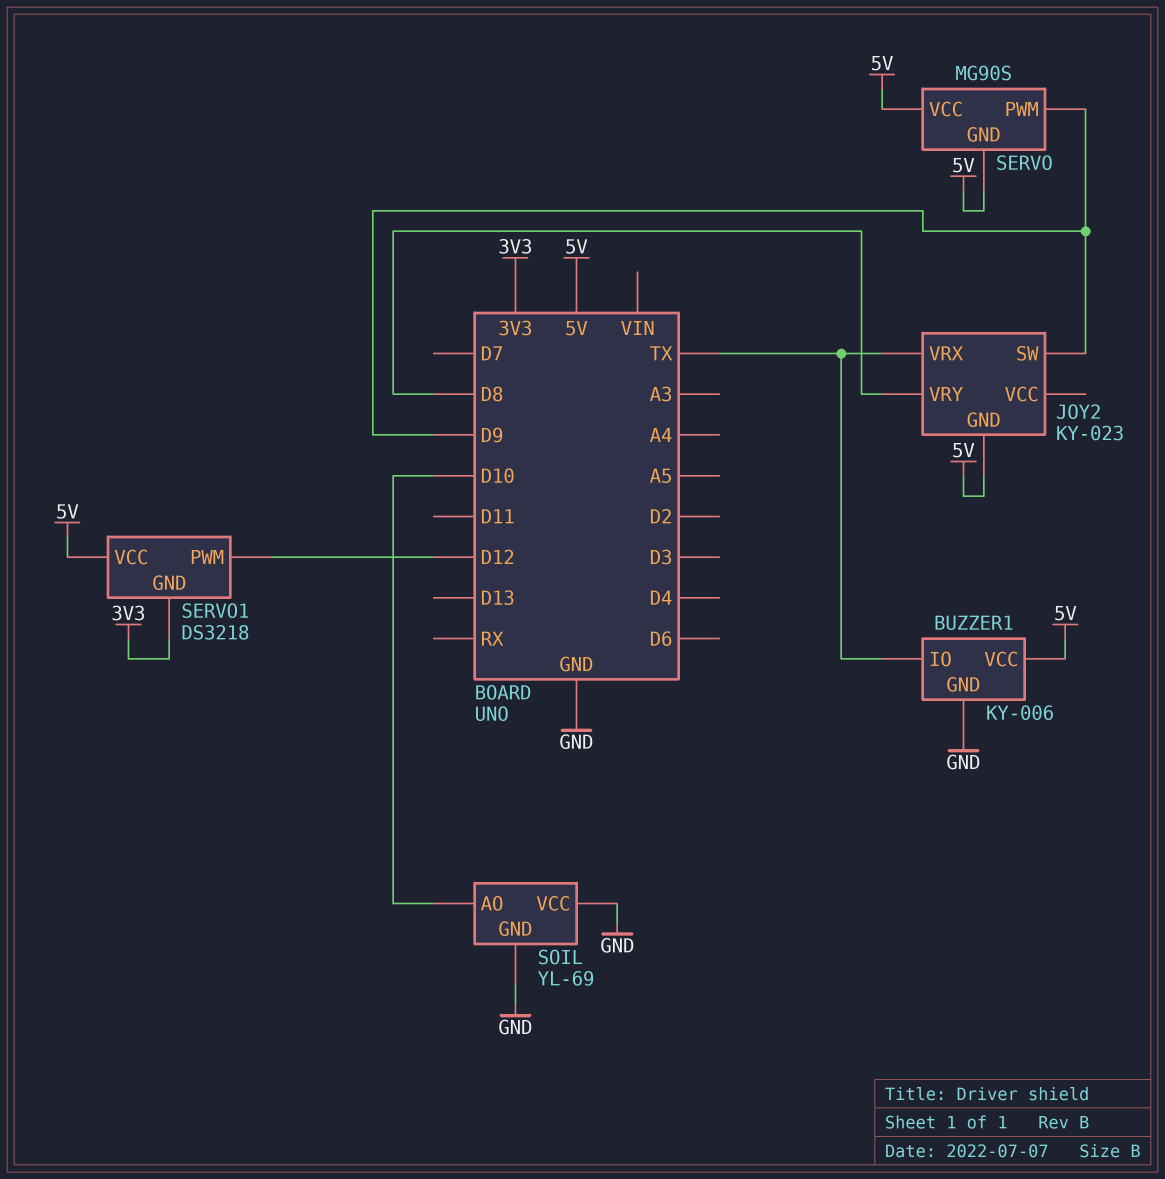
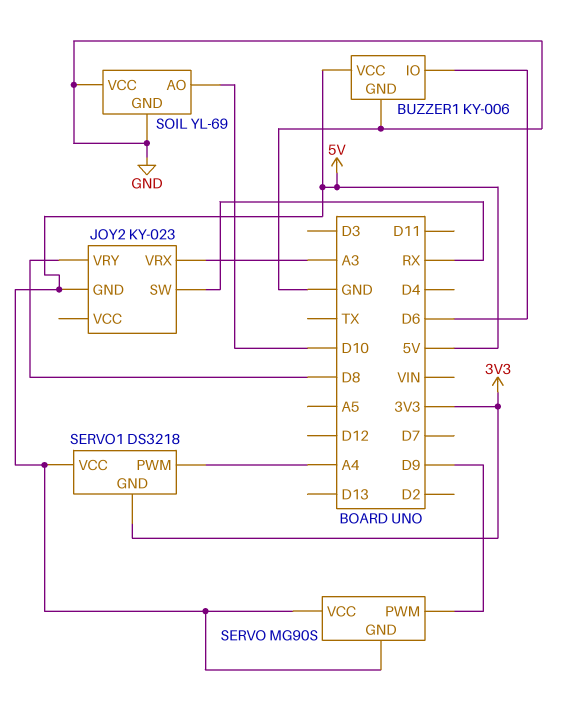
BUZZER1 pin IO: TX -> D6
JOY2 pin SW: D9 -> RX
JOY2 pin VRX: TX -> A3
SERVO1 pin PWM: D12 -> A4

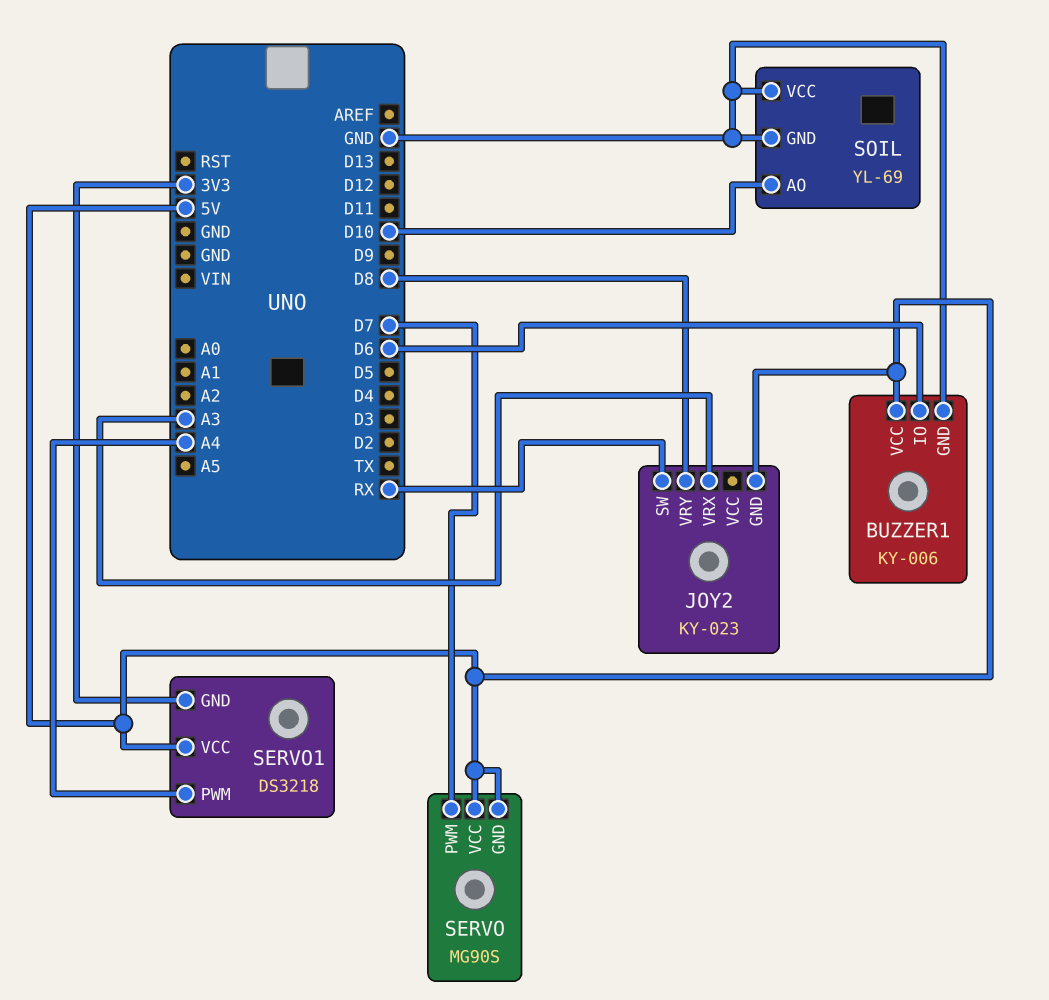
SERVO pin PWM: D9 -> D7

